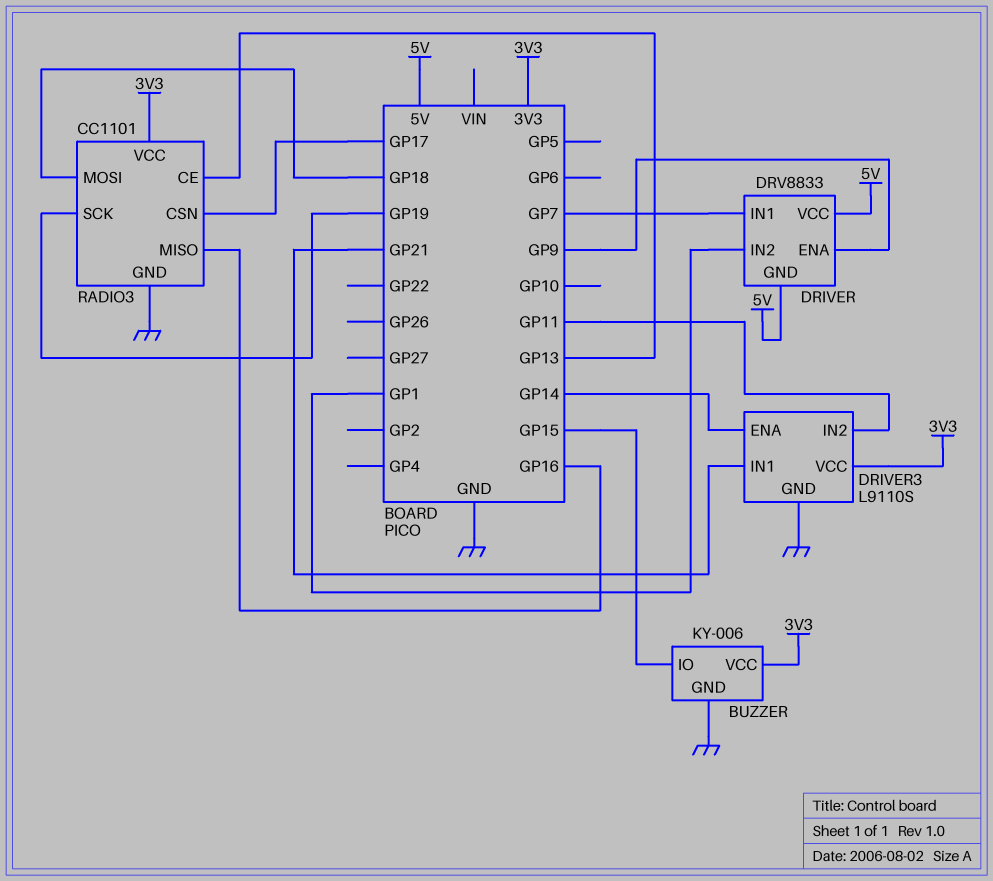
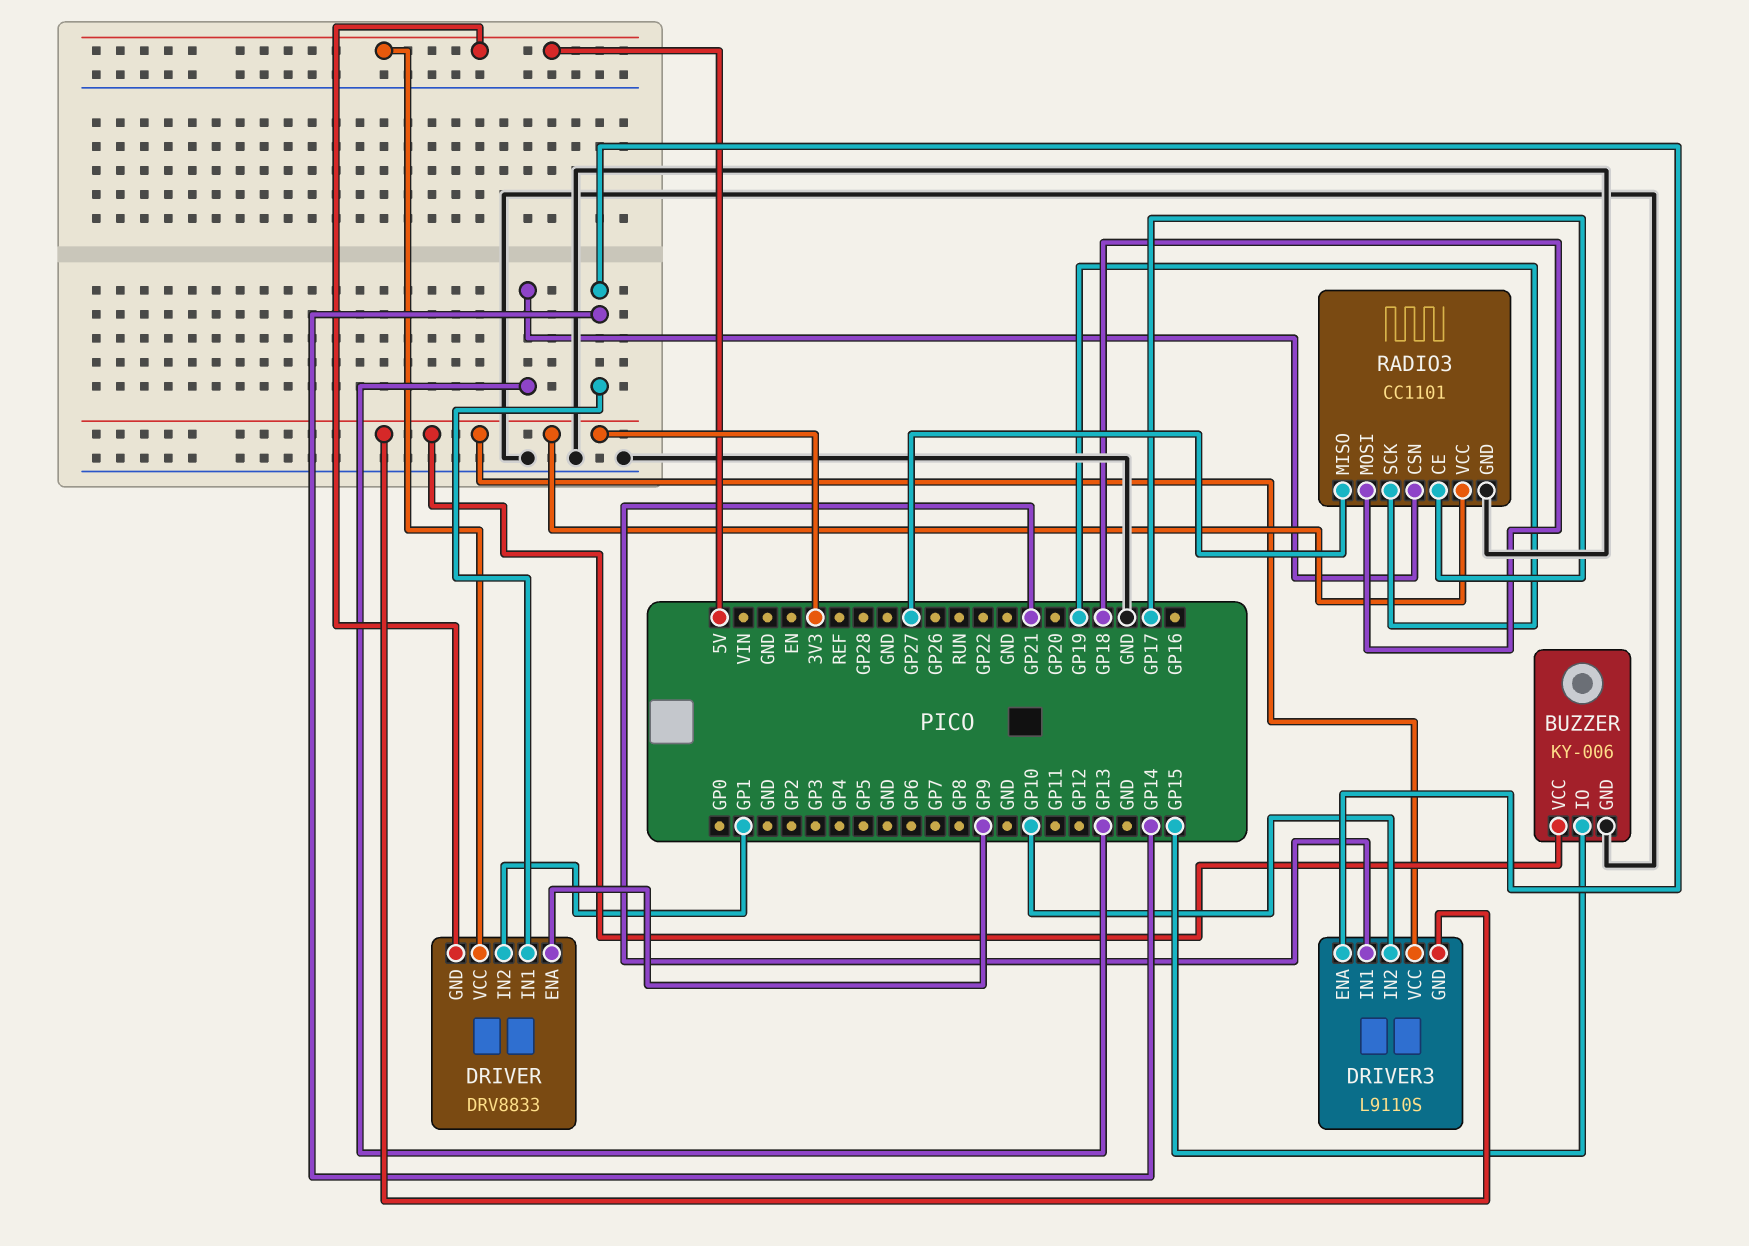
DRIVER pin IN1: GP7 -> GP14
DRIVER3 pin GND: GND -> 3V3
DRIVER3 pin IN2: GP11 -> GP10
RADIO3 pin CE: GP13 -> GP17
RADIO3 pin CSN: GP17 -> GP13
RADIO3 pin MISO: GP16 -> GP27

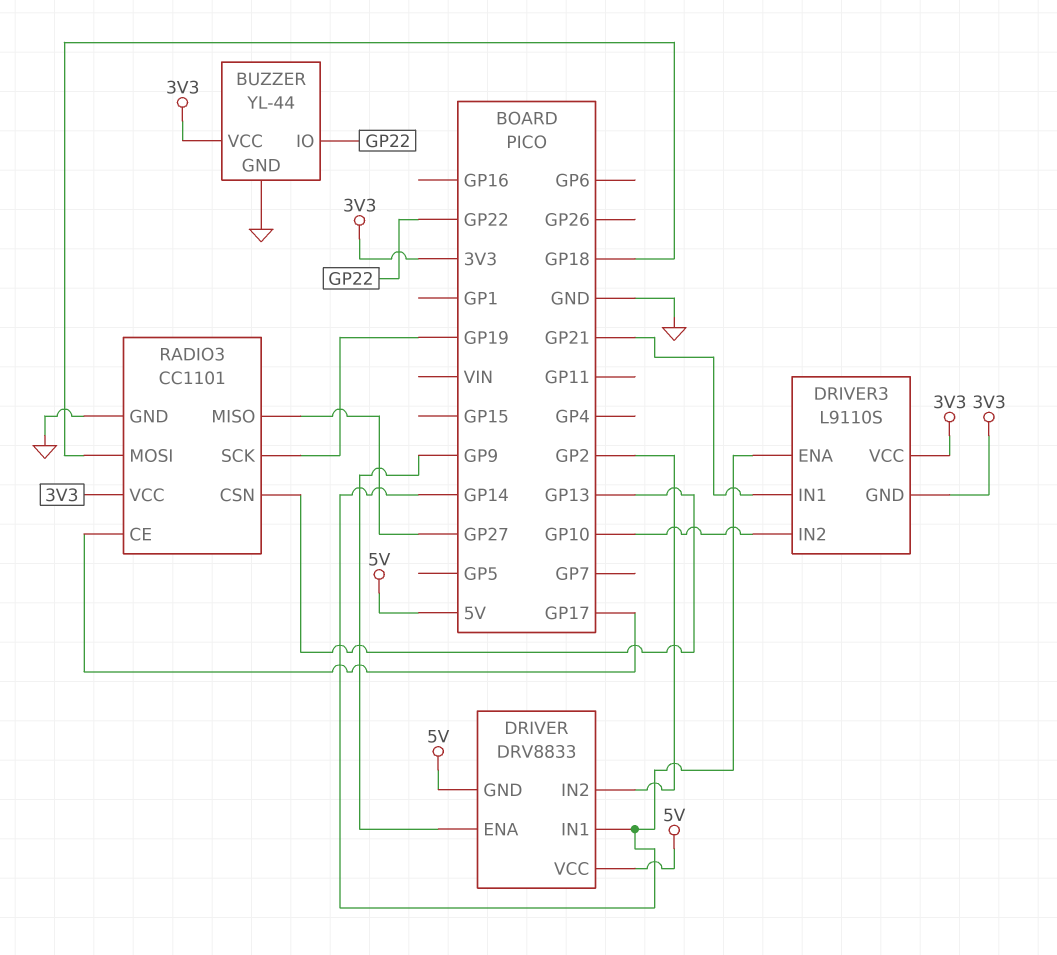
BUZZER: KY-006 -> YL-44
BUZZER pin IO: GP15 -> GP22
DRIVER pin IN2: GP1 -> GP2

